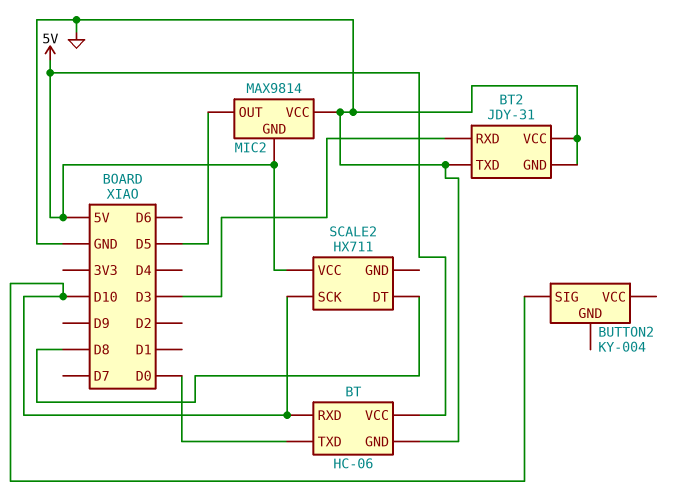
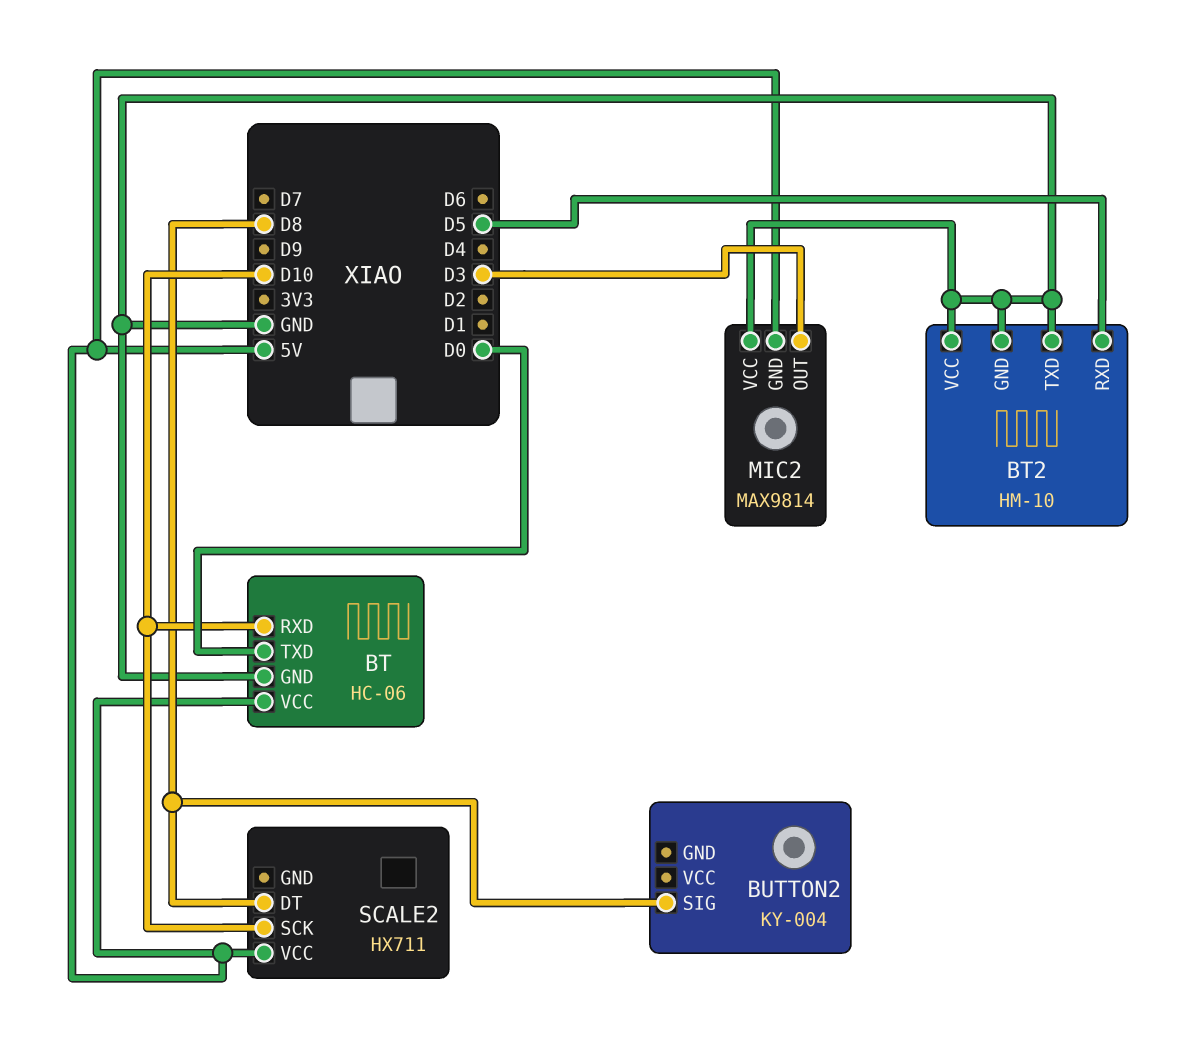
BT2: JDY-31 -> HM-10
BT2 pin RXD: D3 -> D5
BUTTON2 pin SIG: D10 -> D8
MIC2 pin OUT: D5 -> D3

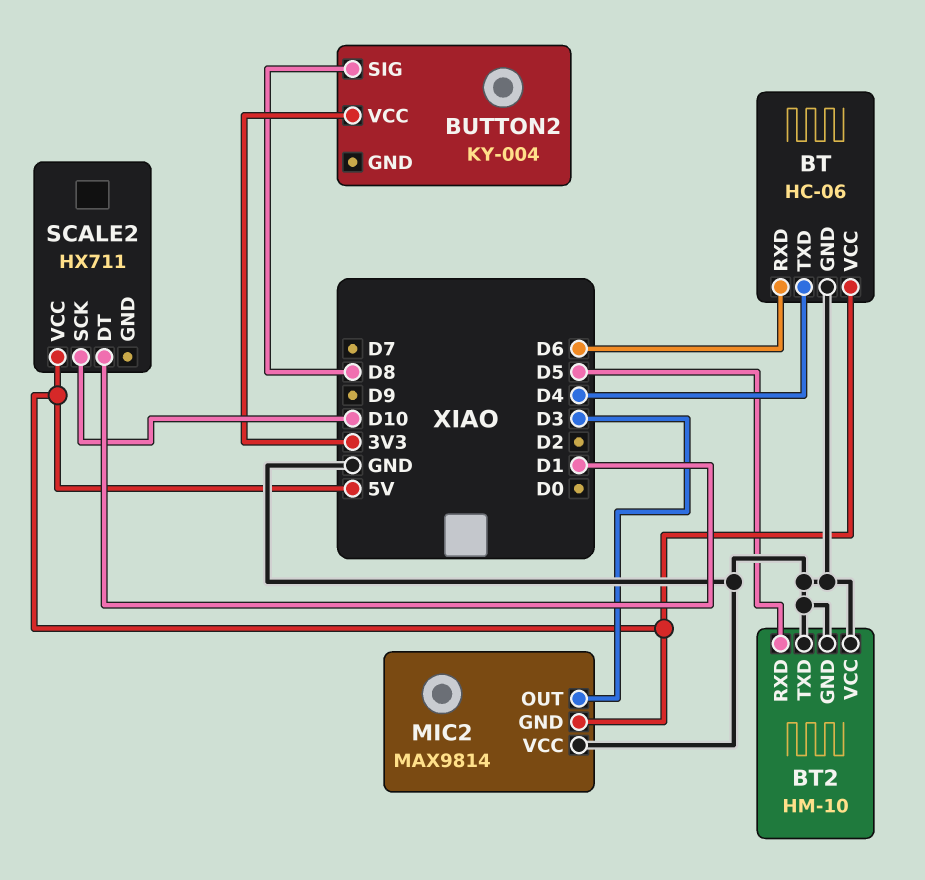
BT pin RXD: D10 -> D6
BT pin TXD: D0 -> D4
BUTTON2 pin VCC: none -> 3V3
SCALE2 pin DT: D8 -> D1

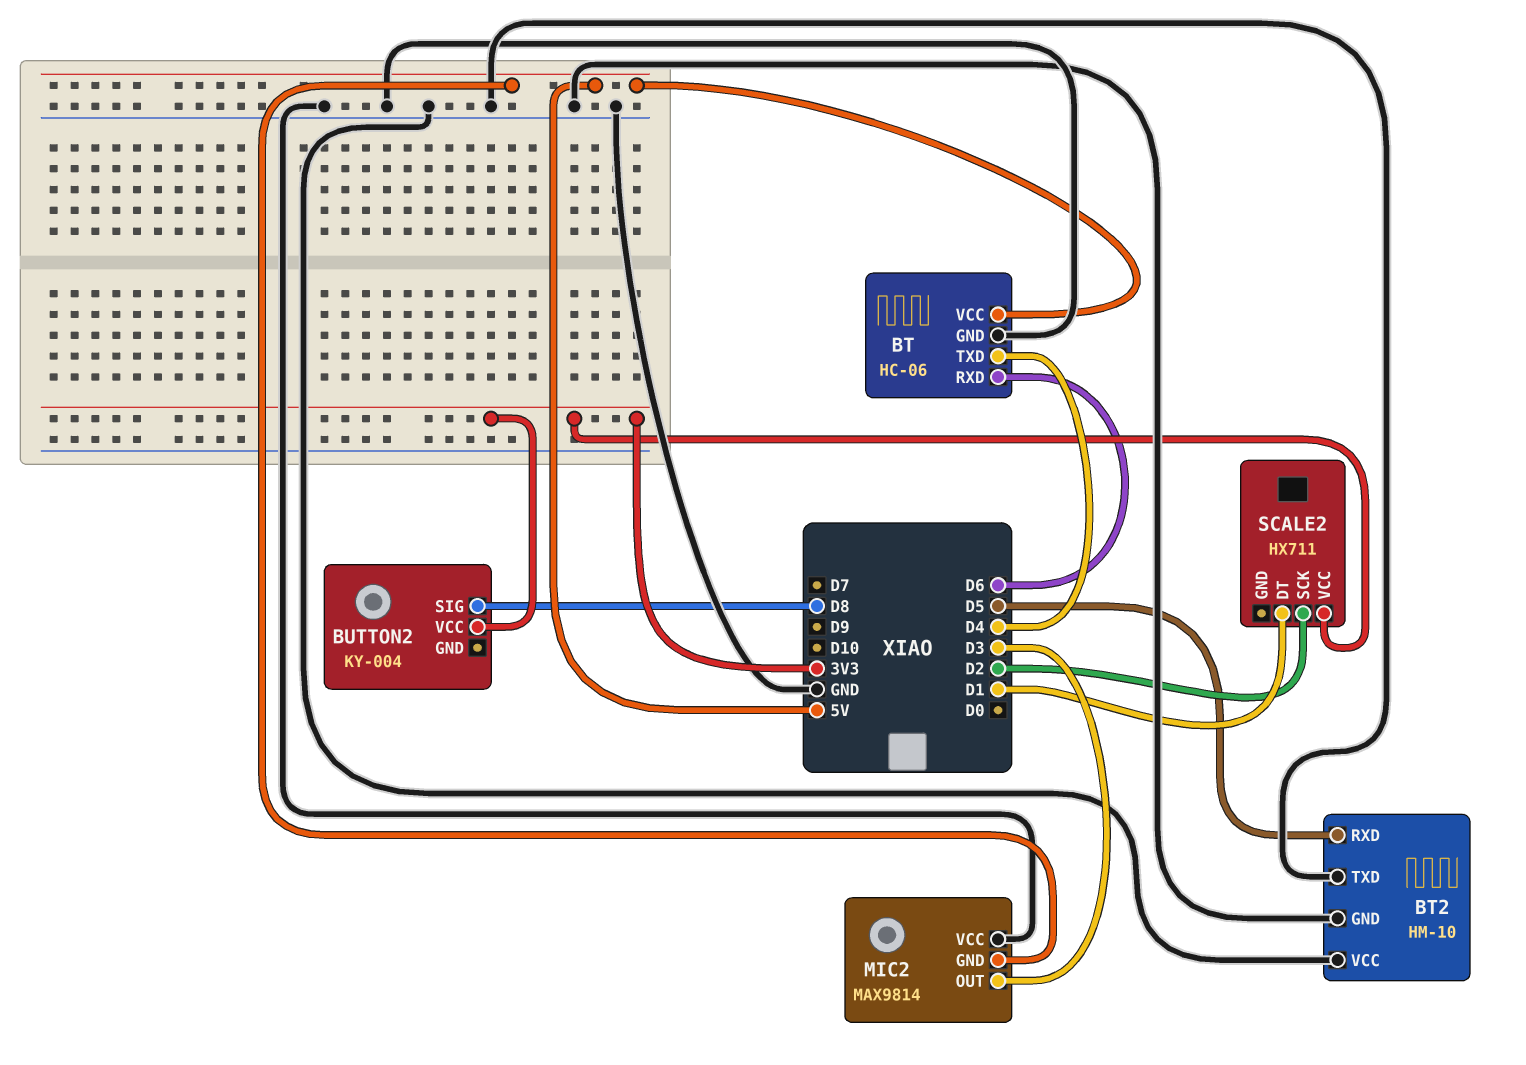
SCALE2 pin SCK: D10 -> D2
SCALE2 pin VCC: 5V -> 3V3

